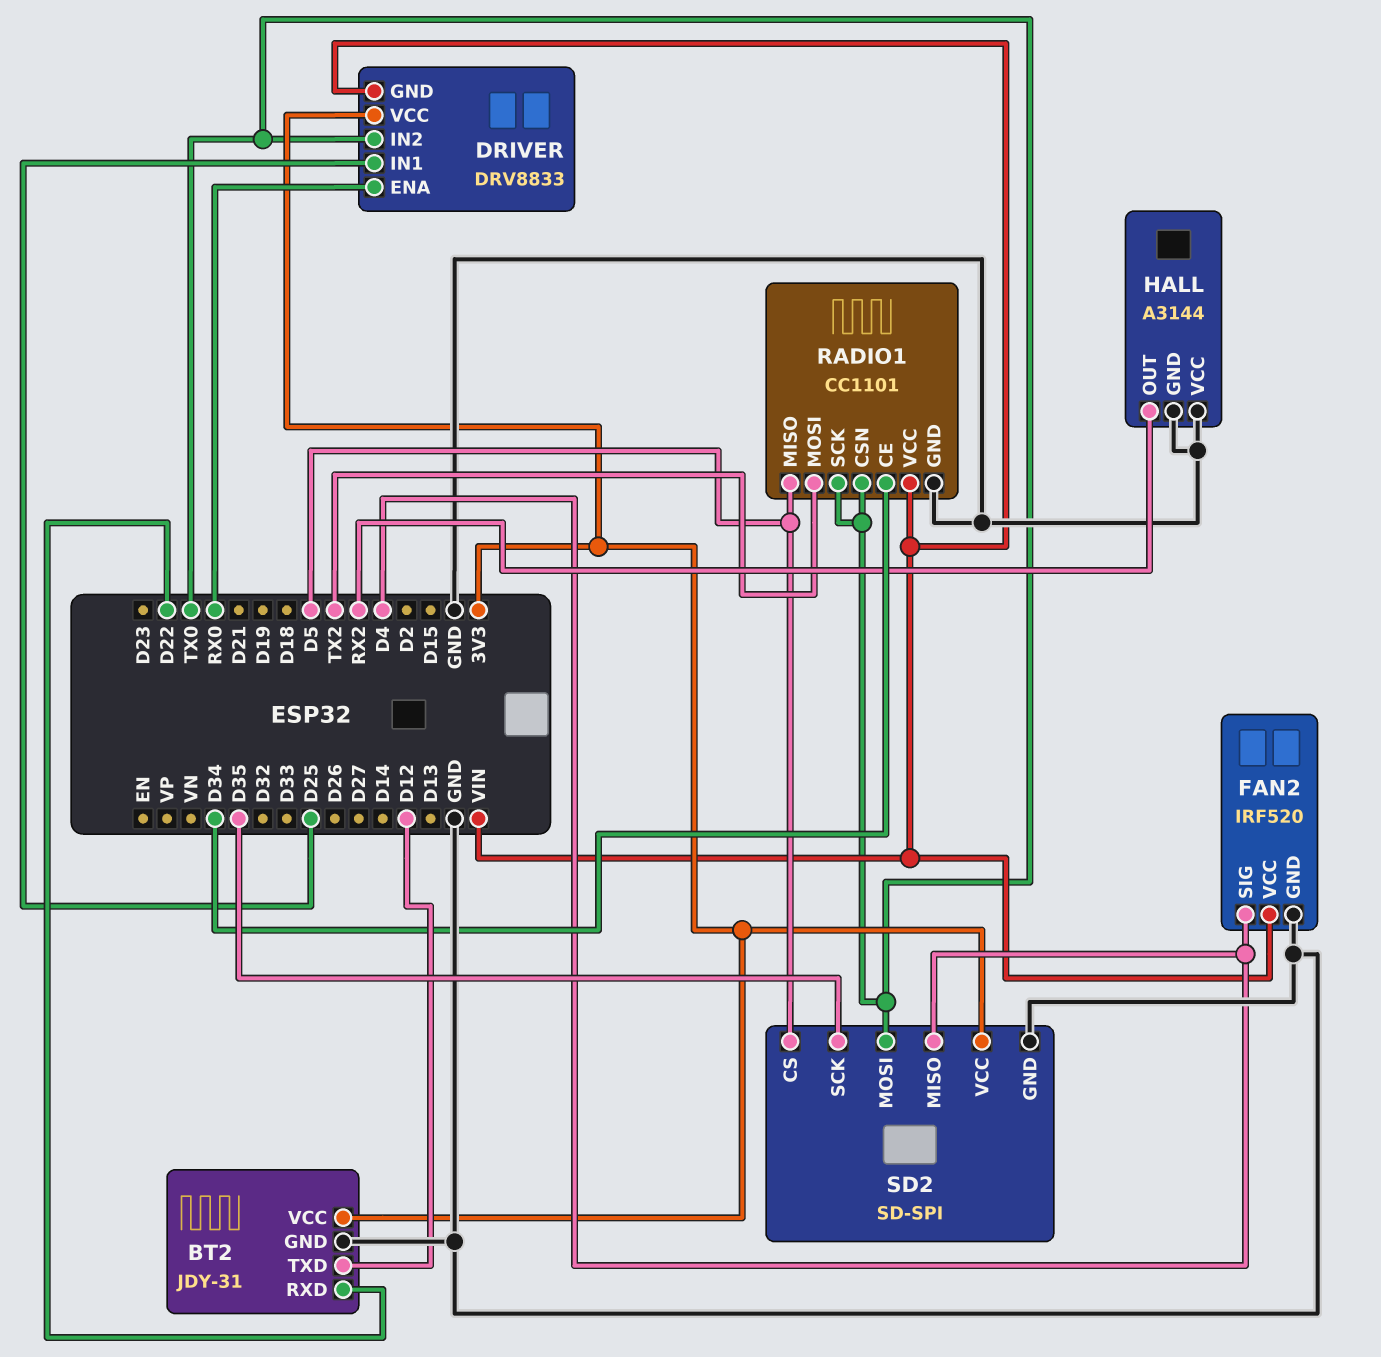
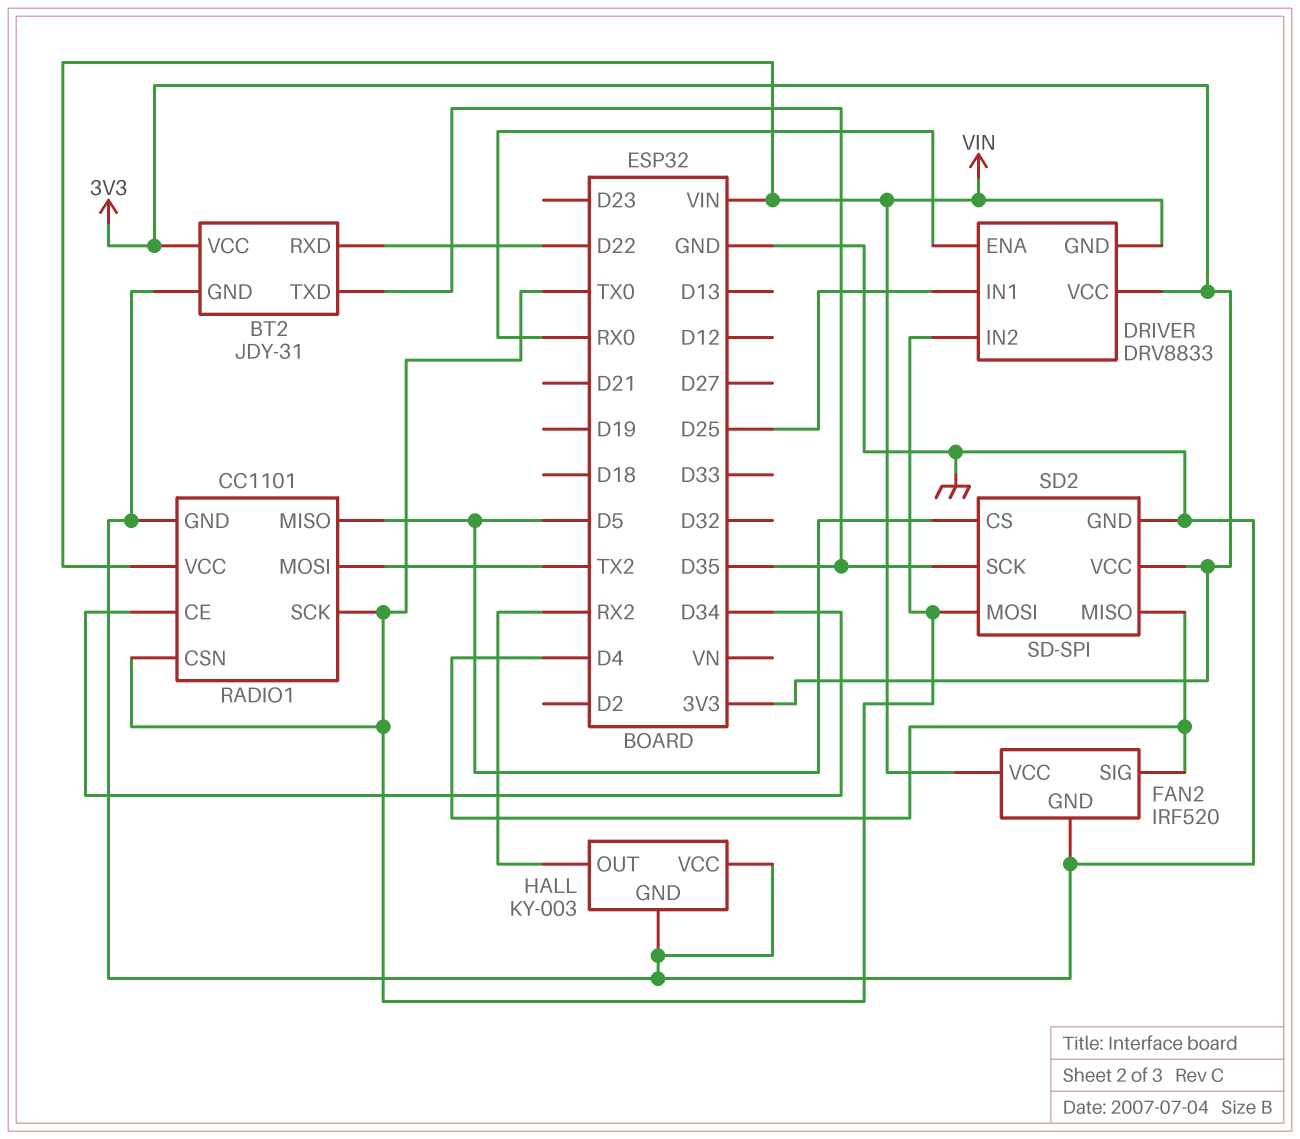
BT2 pin TXD: D12 -> D35
HALL: A3144 -> KY-003

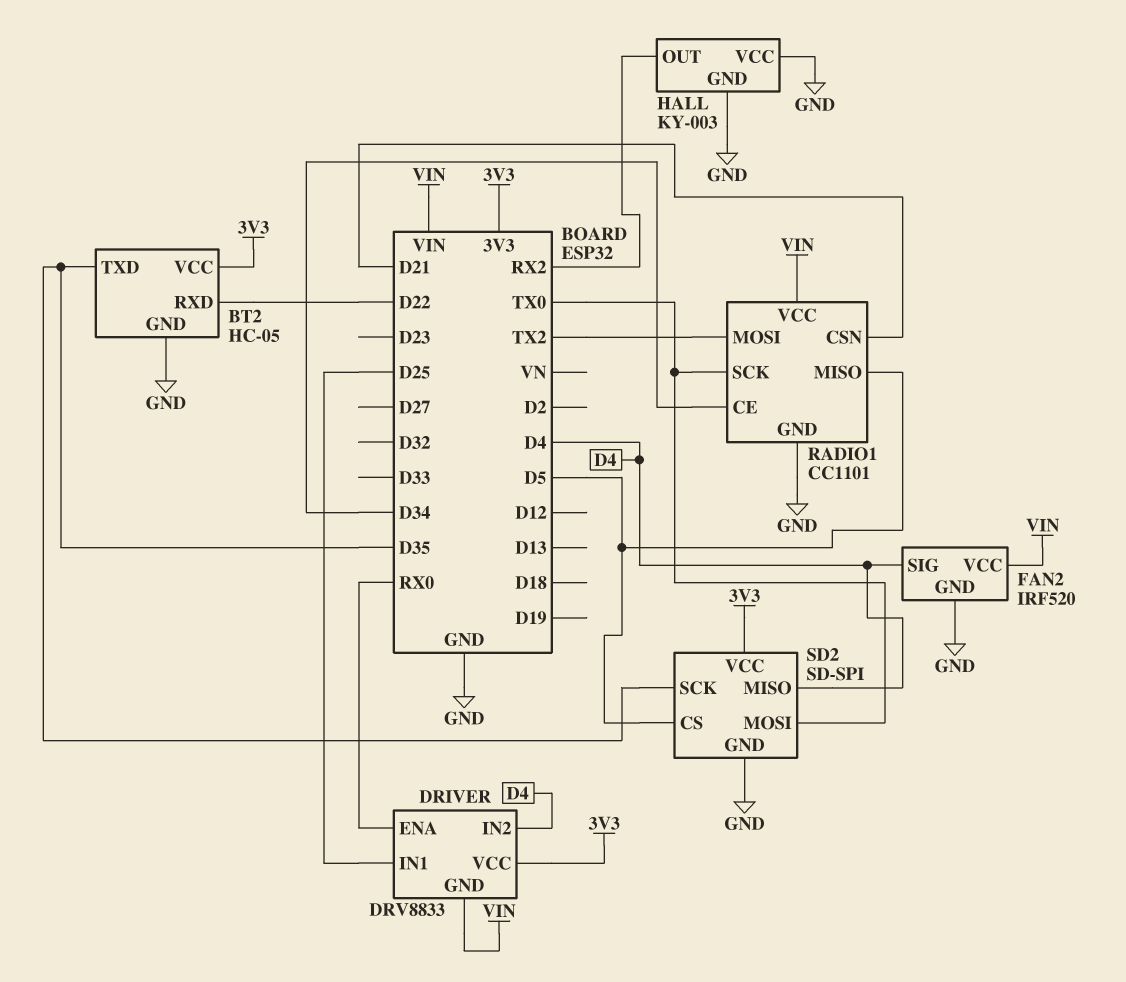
BT2: JDY-31 -> HC-05
DRIVER pin IN2: TX0 -> D4
RADIO1 pin CSN: TX0 -> D21

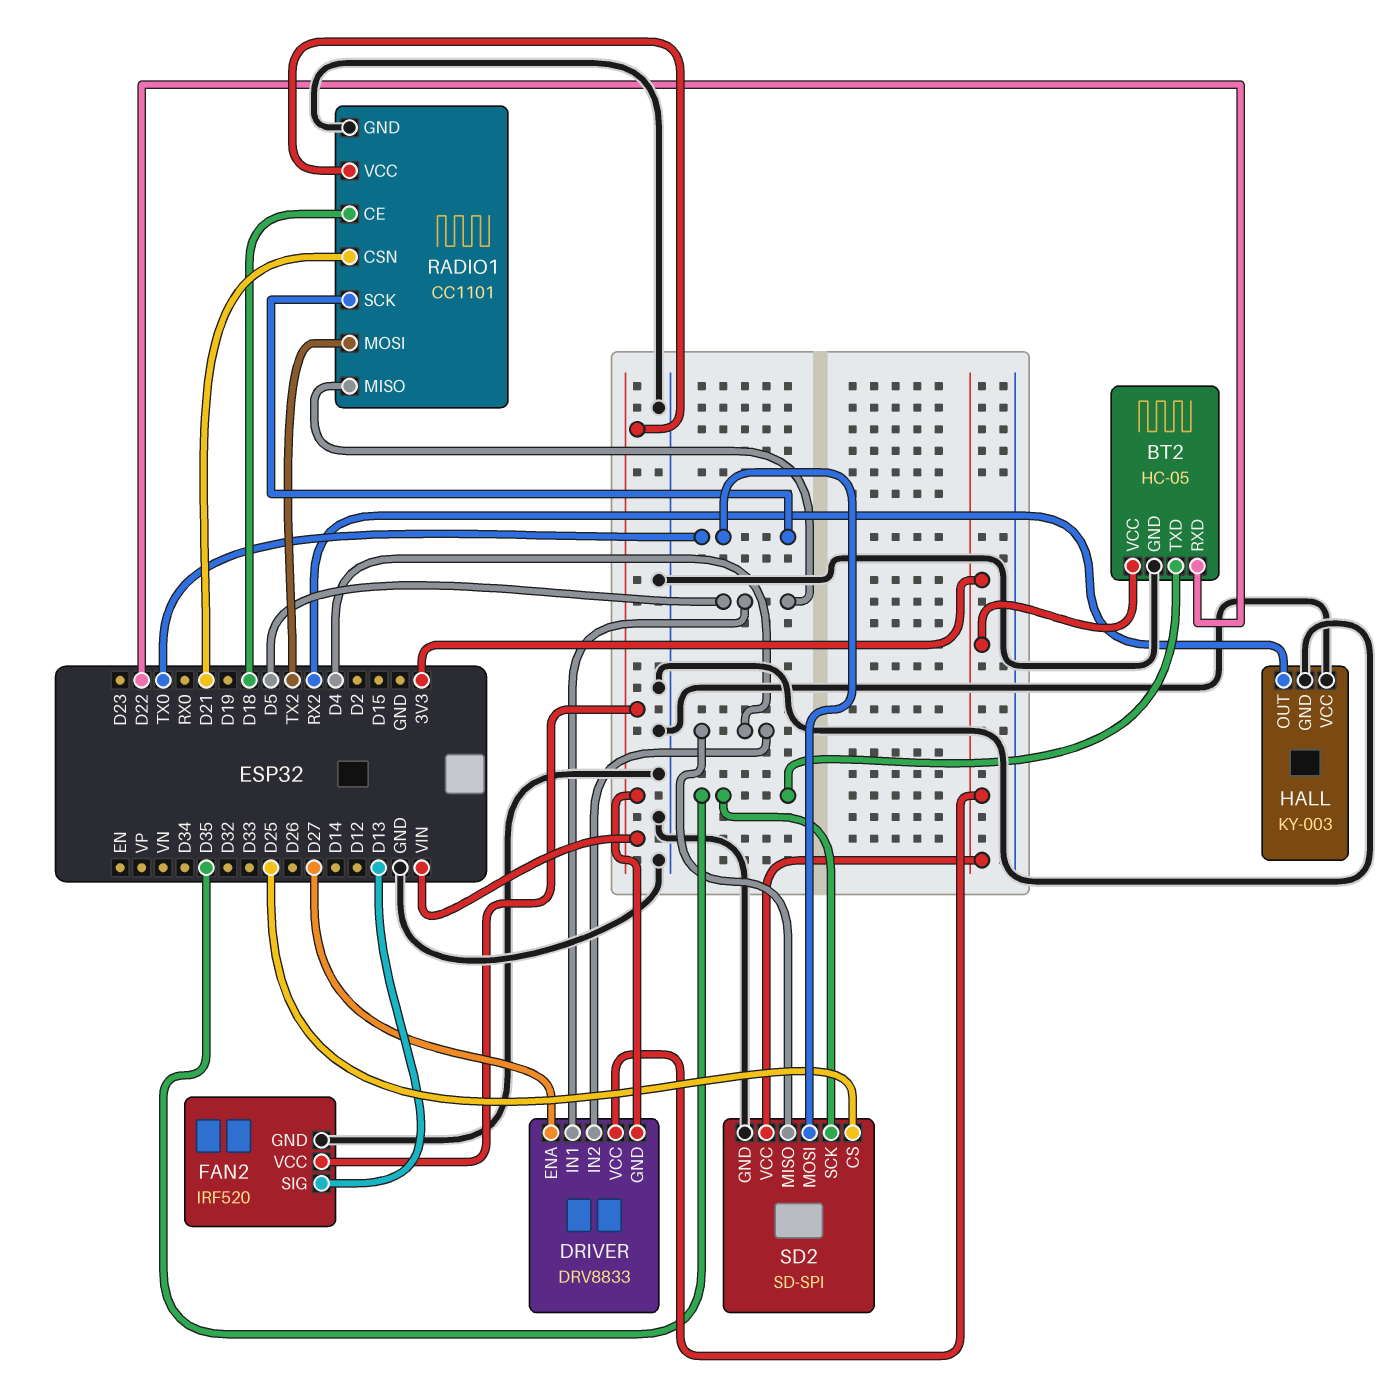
DRIVER pin ENA: RX0 -> D27
DRIVER pin IN1: D25 -> D5
FAN2 pin SIG: D4 -> D13
RADIO1 pin CE: D34 -> D18
SD2 pin CS: D5 -> D25

